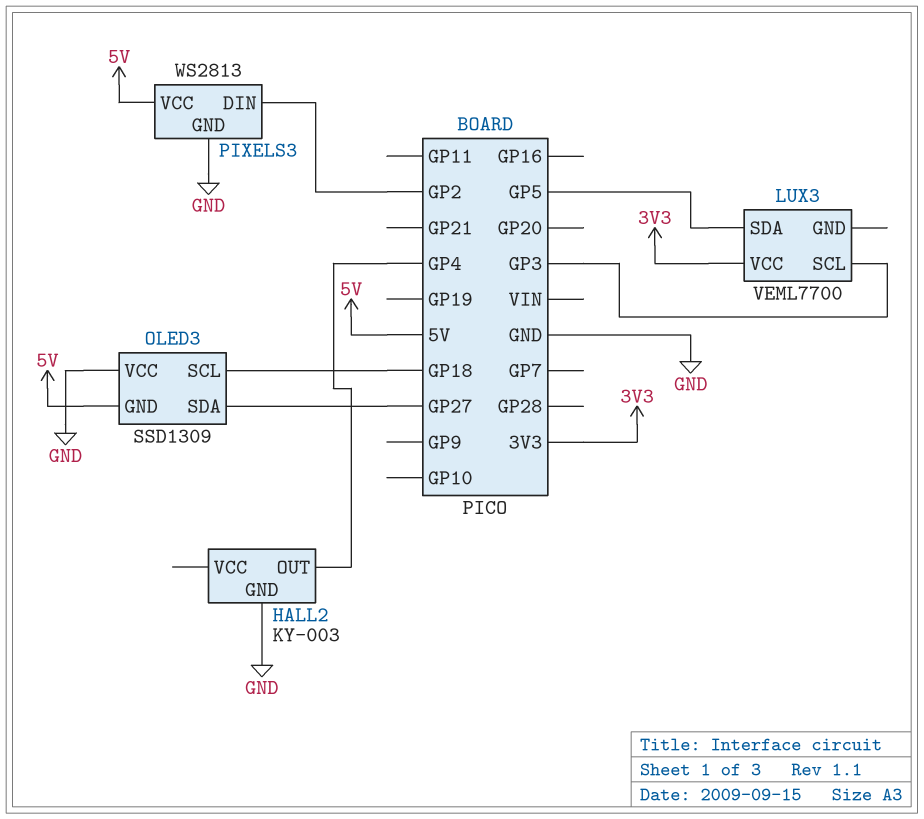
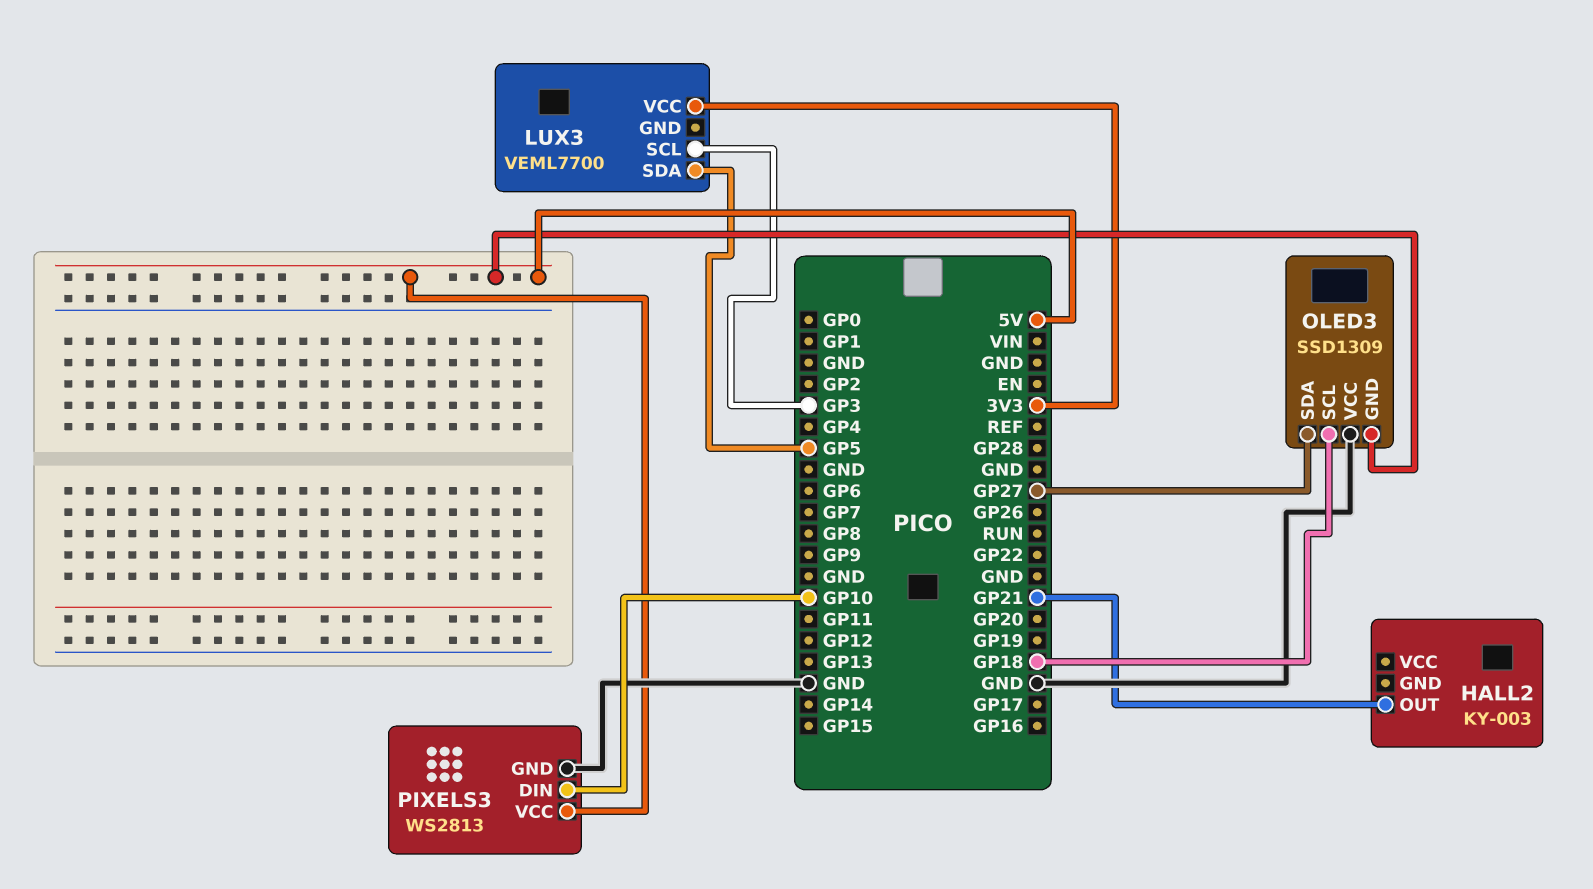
HALL2 pin GND: GND -> none
HALL2 pin OUT: GP4 -> GP21
PIXELS3 pin DIN: GP2 -> GP10

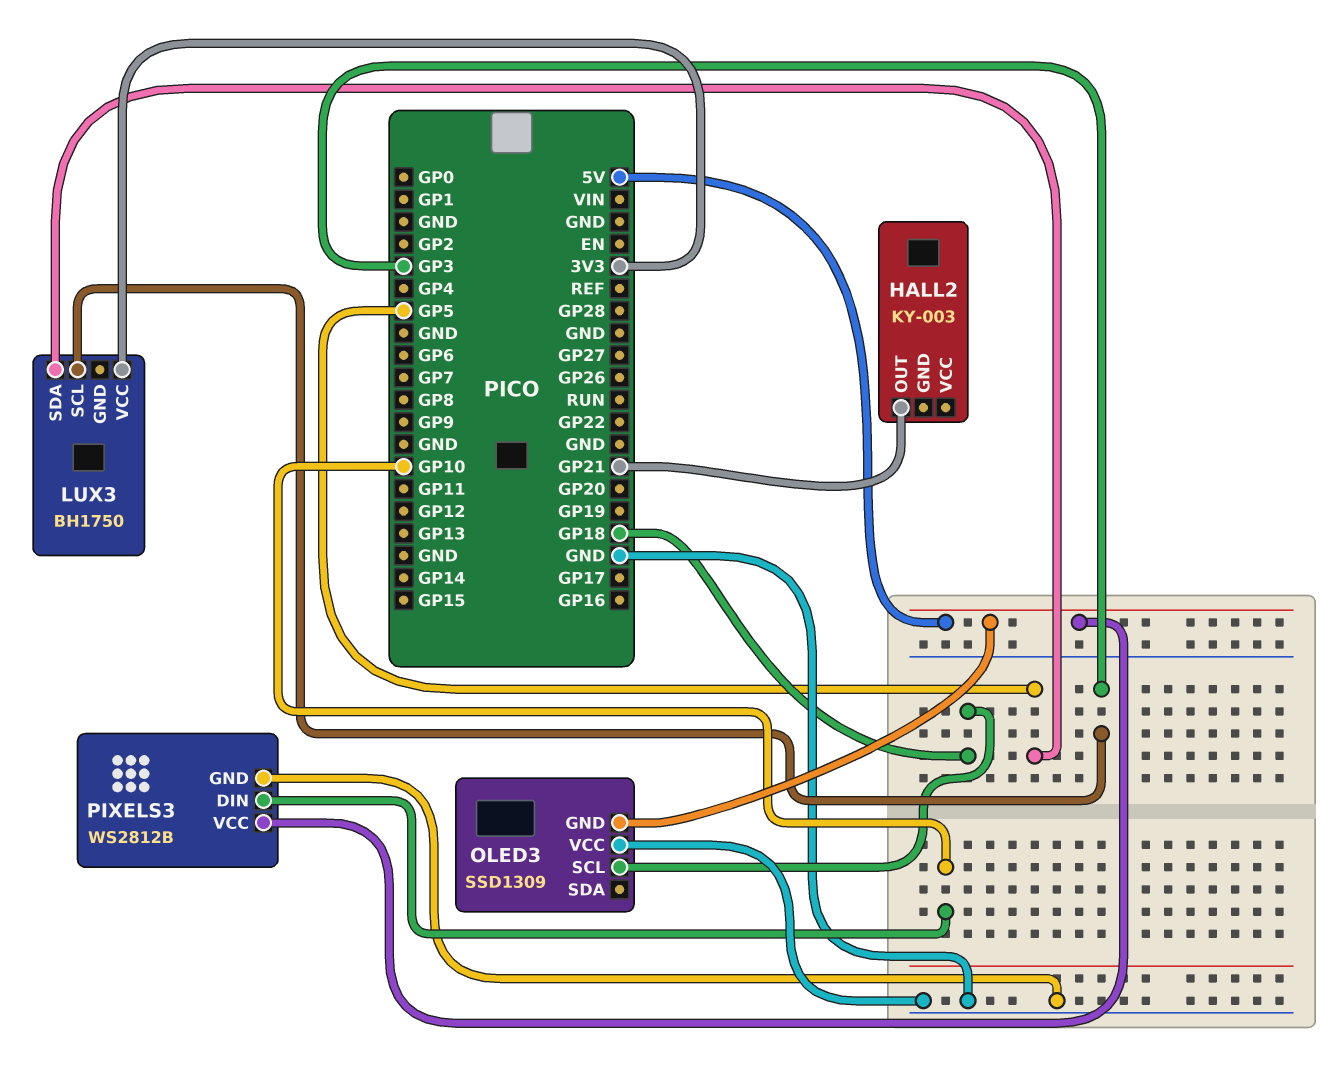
LUX3: VEML7700 -> BH1750
OLED3 pin SDA: GP27 -> none
PIXELS3: WS2813 -> WS2812B

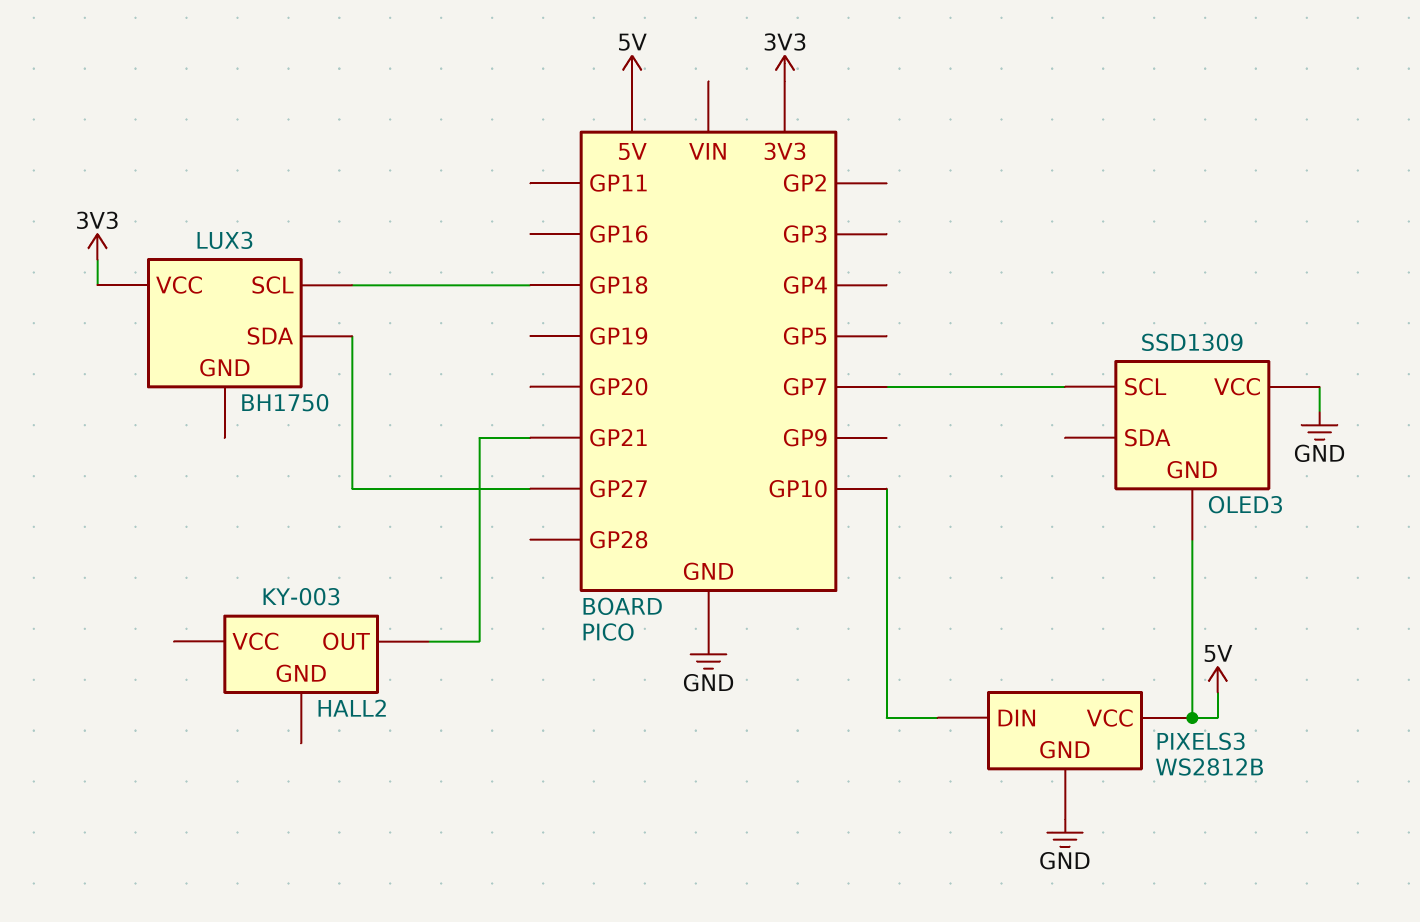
LUX3 pin SCL: GP3 -> GP18
LUX3 pin SDA: GP5 -> GP27
OLED3 pin SCL: GP18 -> GP7

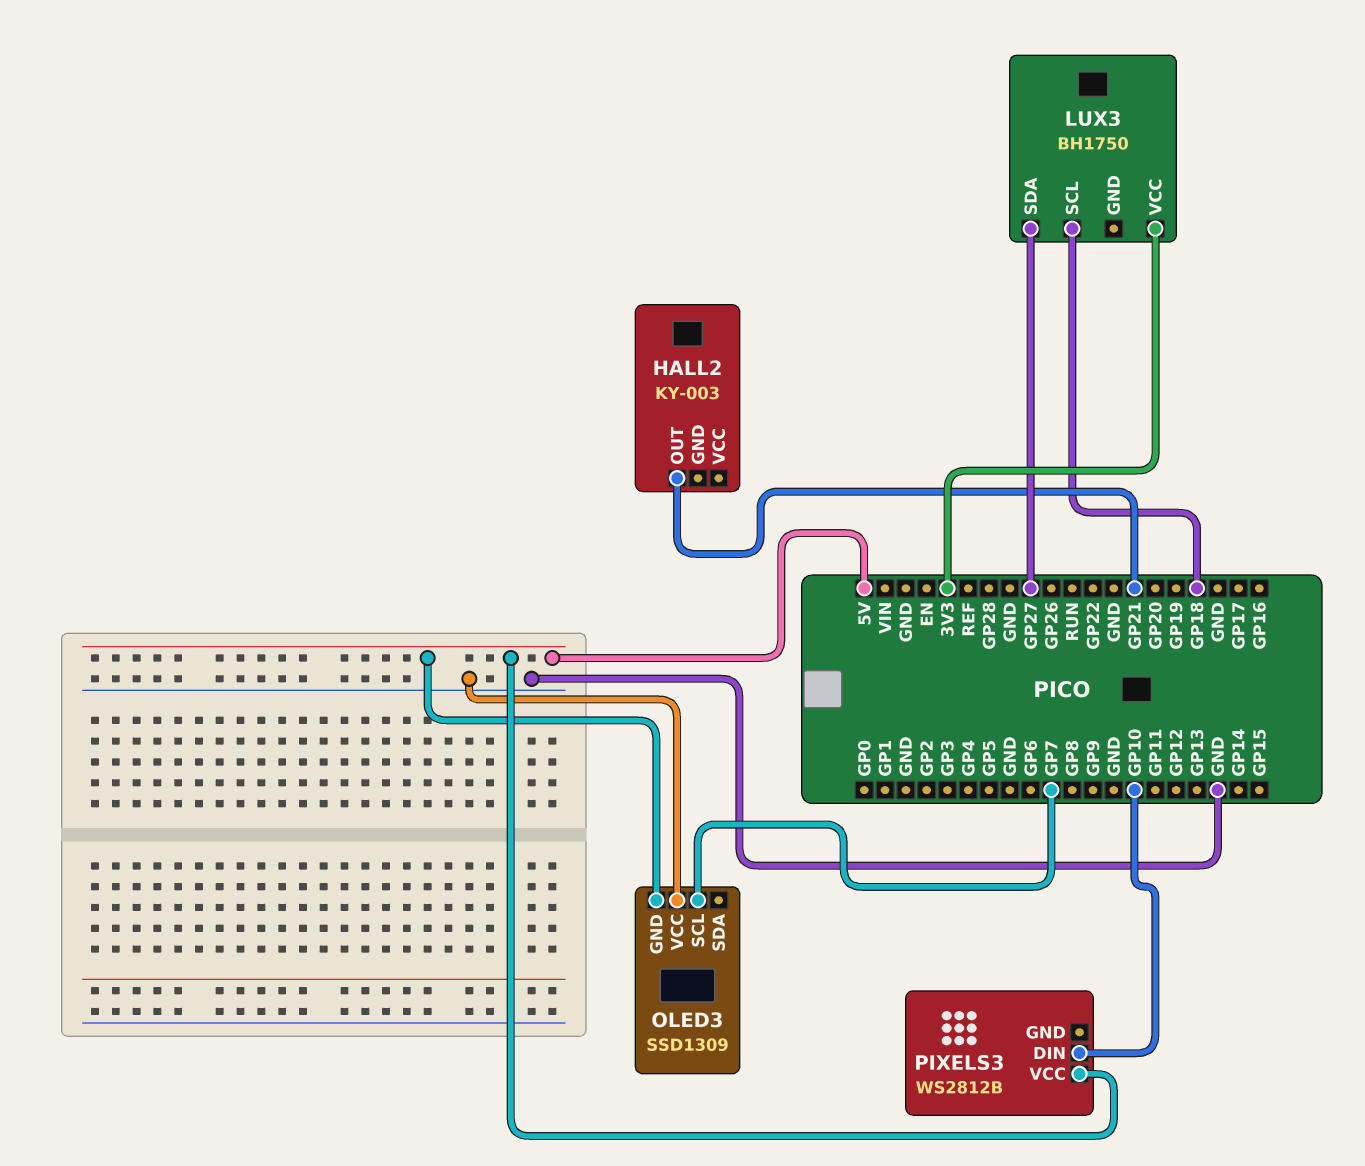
PIXELS3 pin GND: GND -> none

